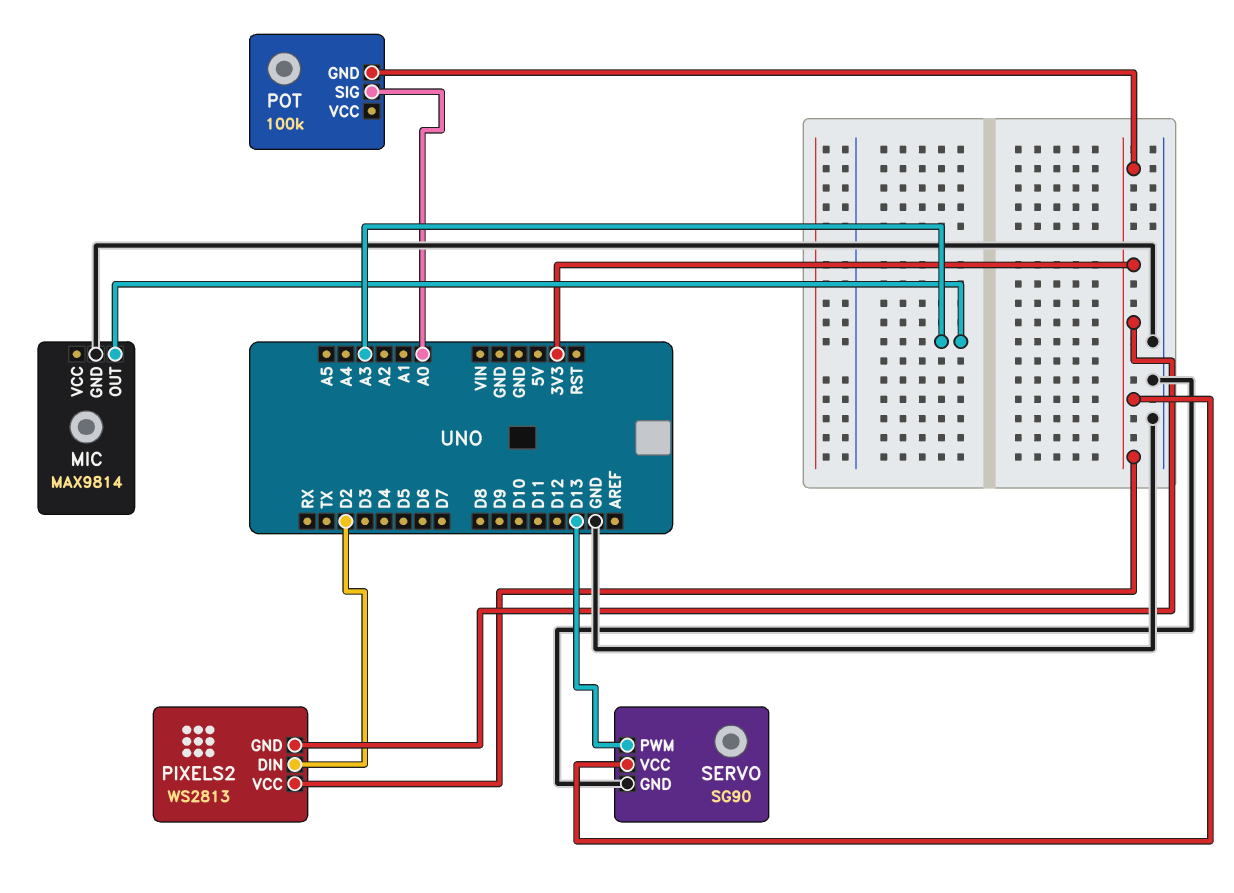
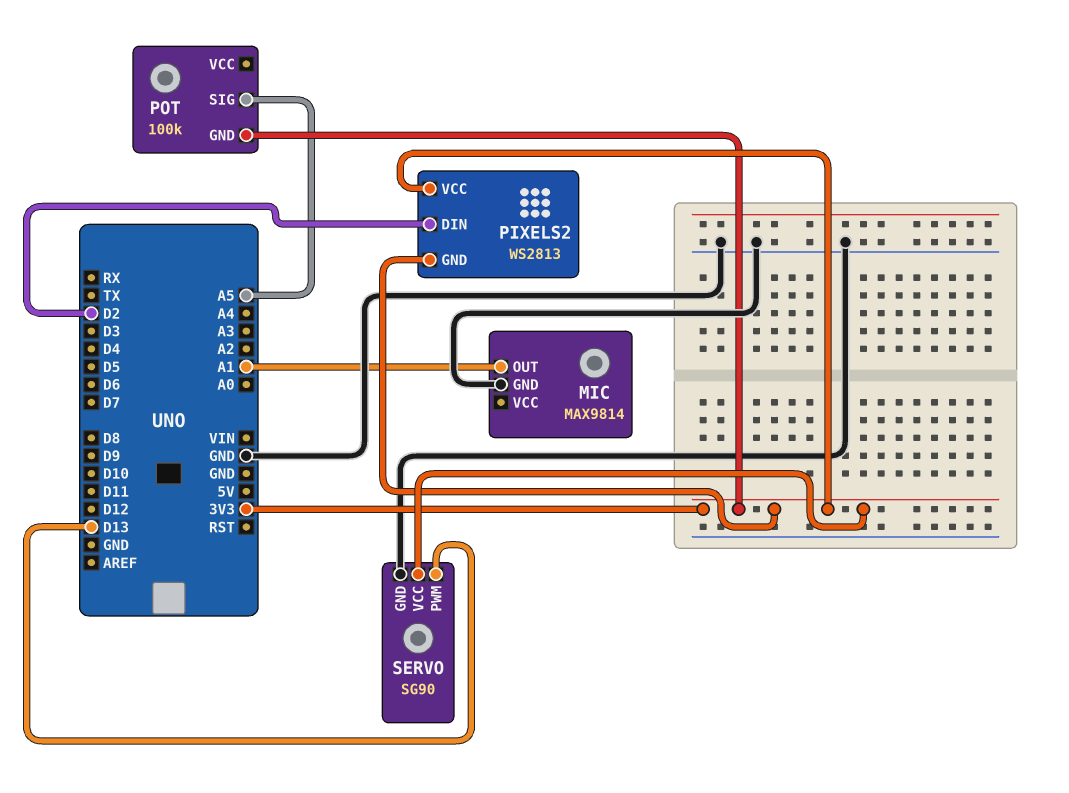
MIC pin OUT: A3 -> A1
POT pin SIG: A0 -> A5

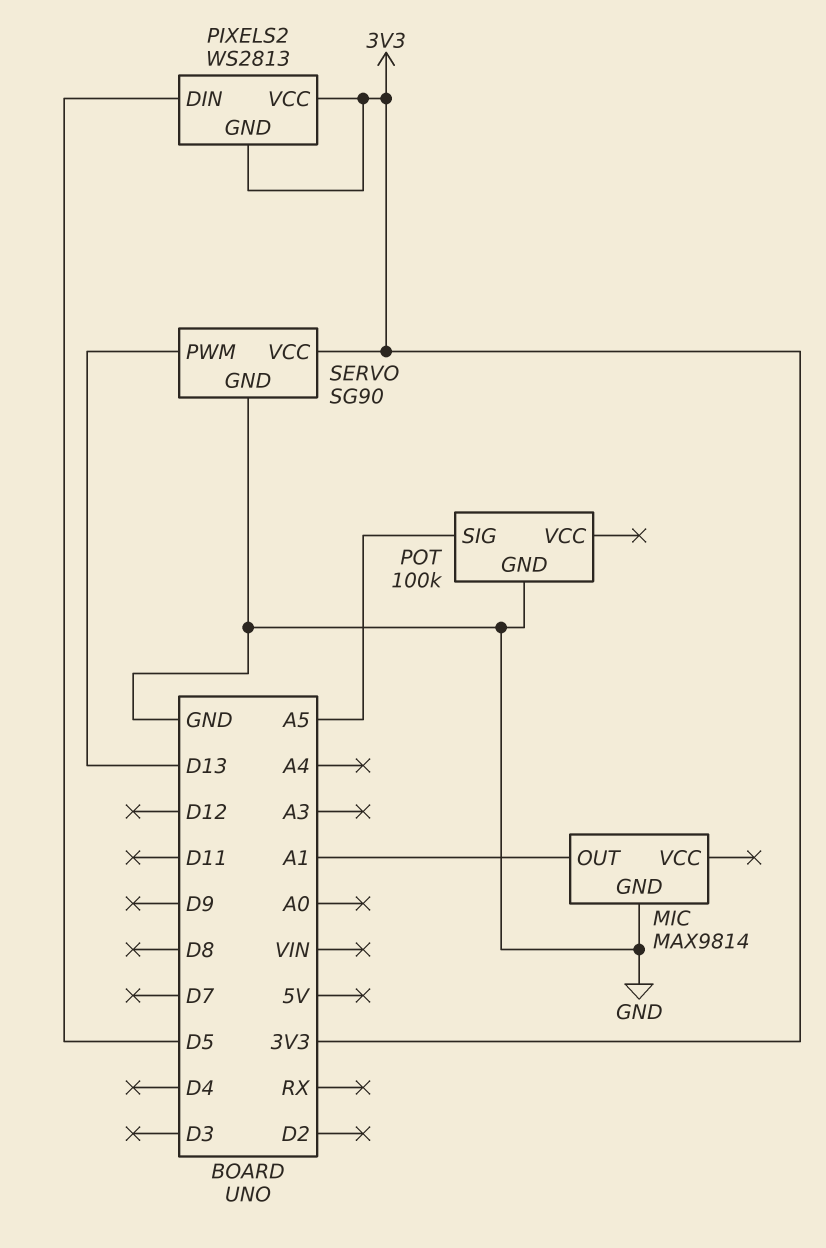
PIXELS2 pin DIN: D2 -> D5
POT pin GND: 3V3 -> GND

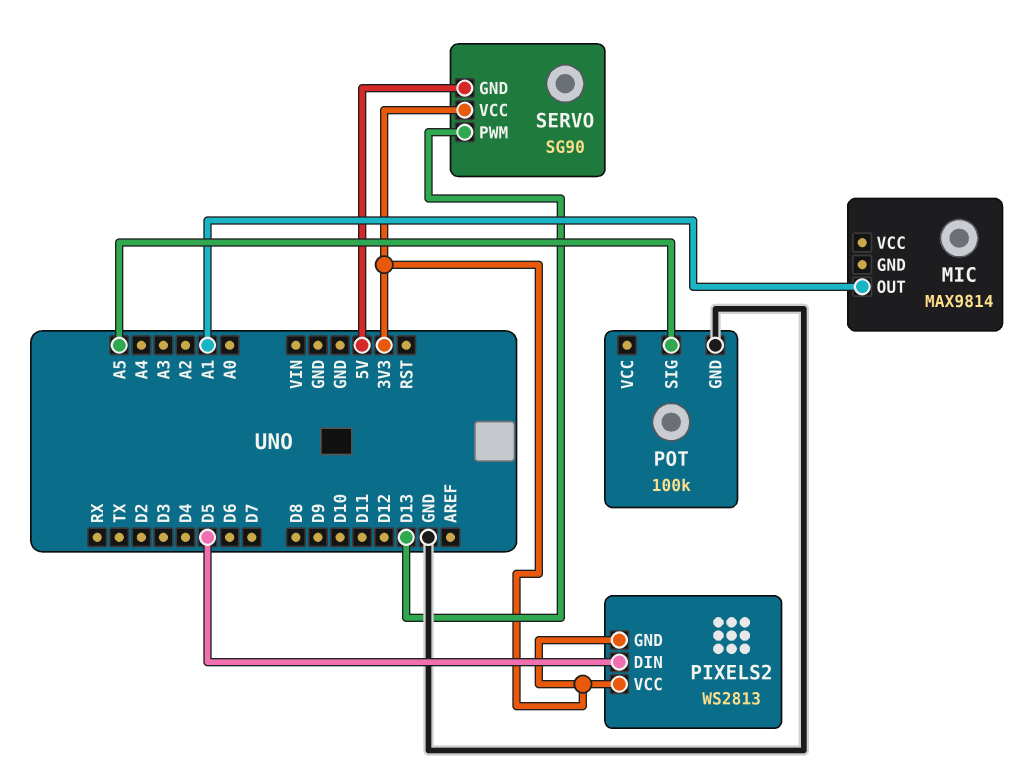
MIC pin GND: GND -> none
SERVO pin GND: GND -> 5V

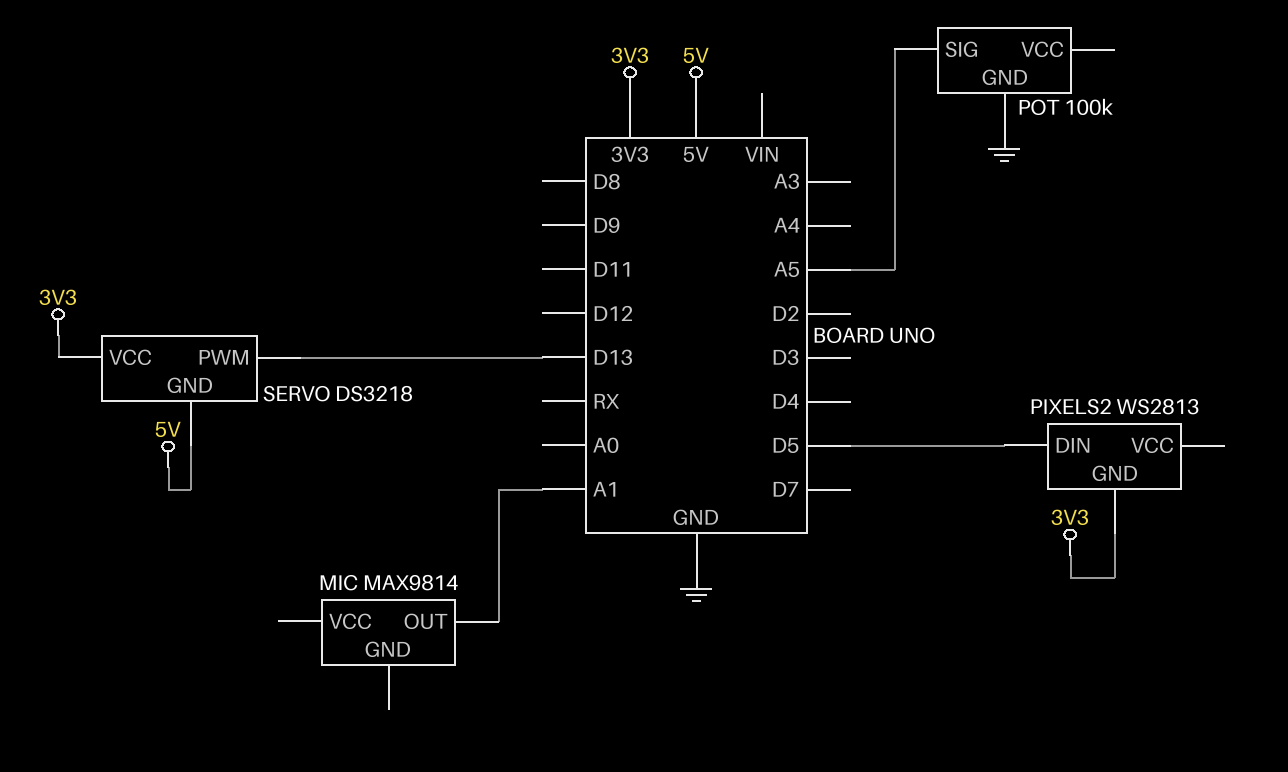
PIXELS2 pin VCC: 3V3 -> none
SERVO: SG90 -> DS3218

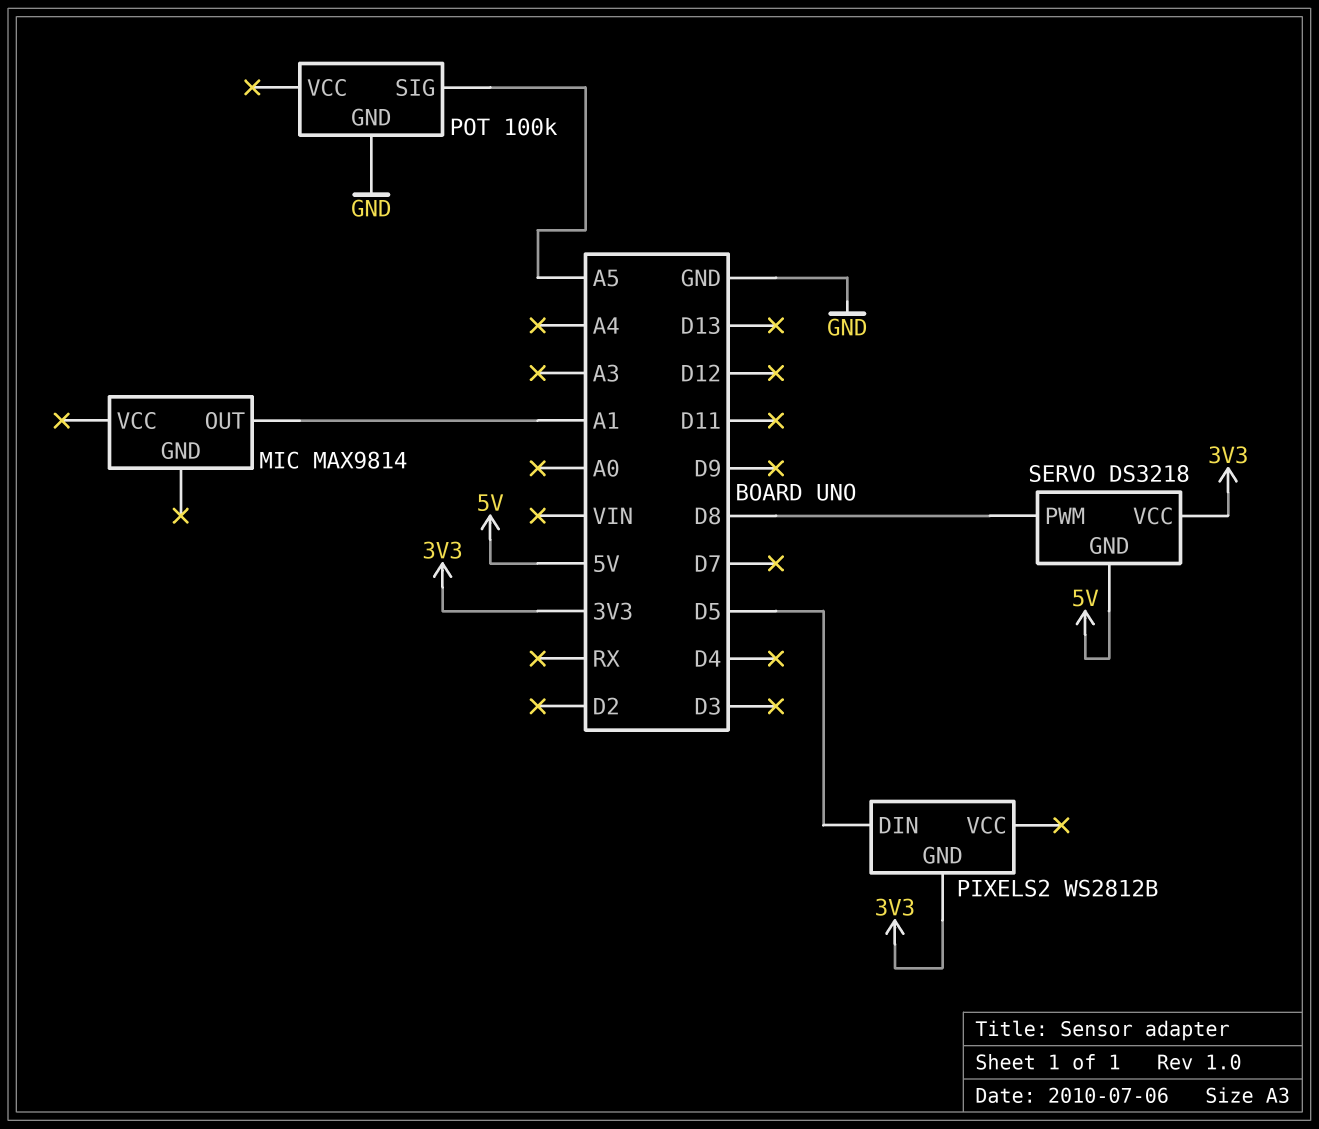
PIXELS2: WS2813 -> WS2812B
SERVO pin PWM: D13 -> D8

